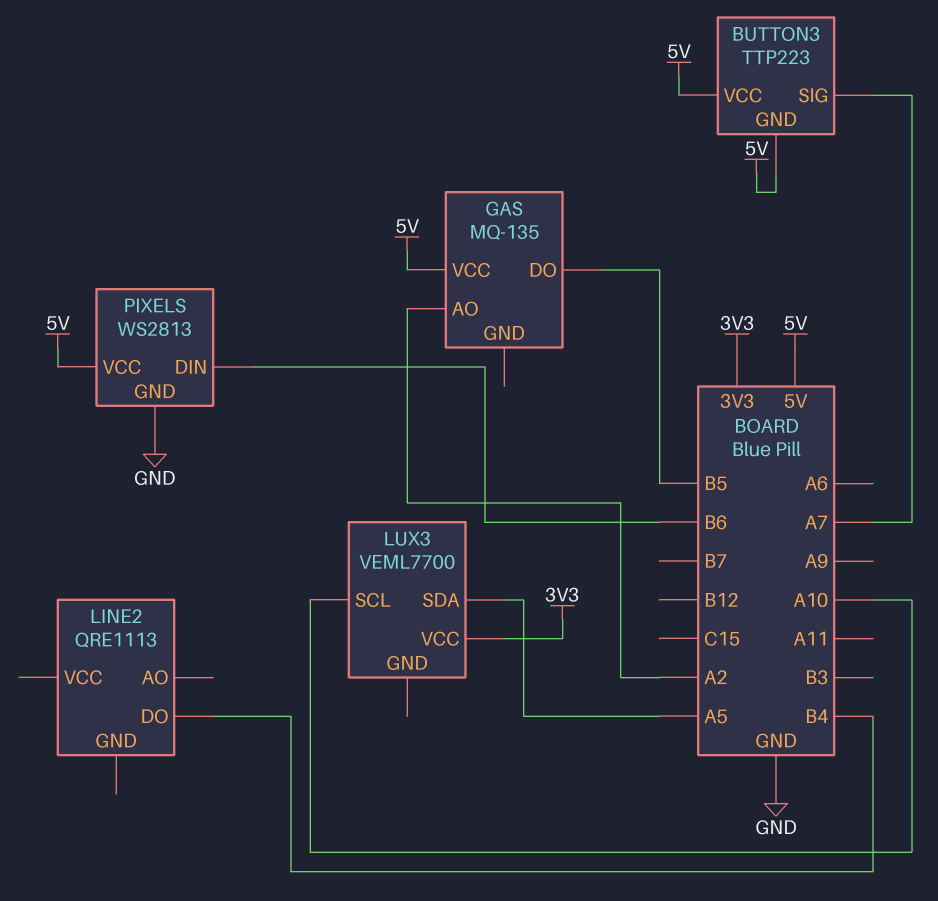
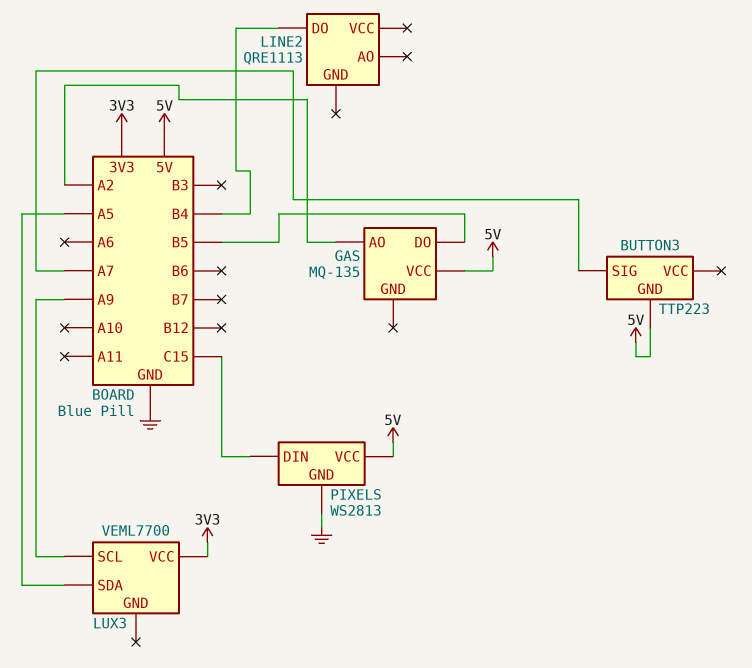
BUTTON3 pin VCC: 5V -> none
LUX3 pin SCL: A10 -> A9
PIXELS pin DIN: B6 -> C15

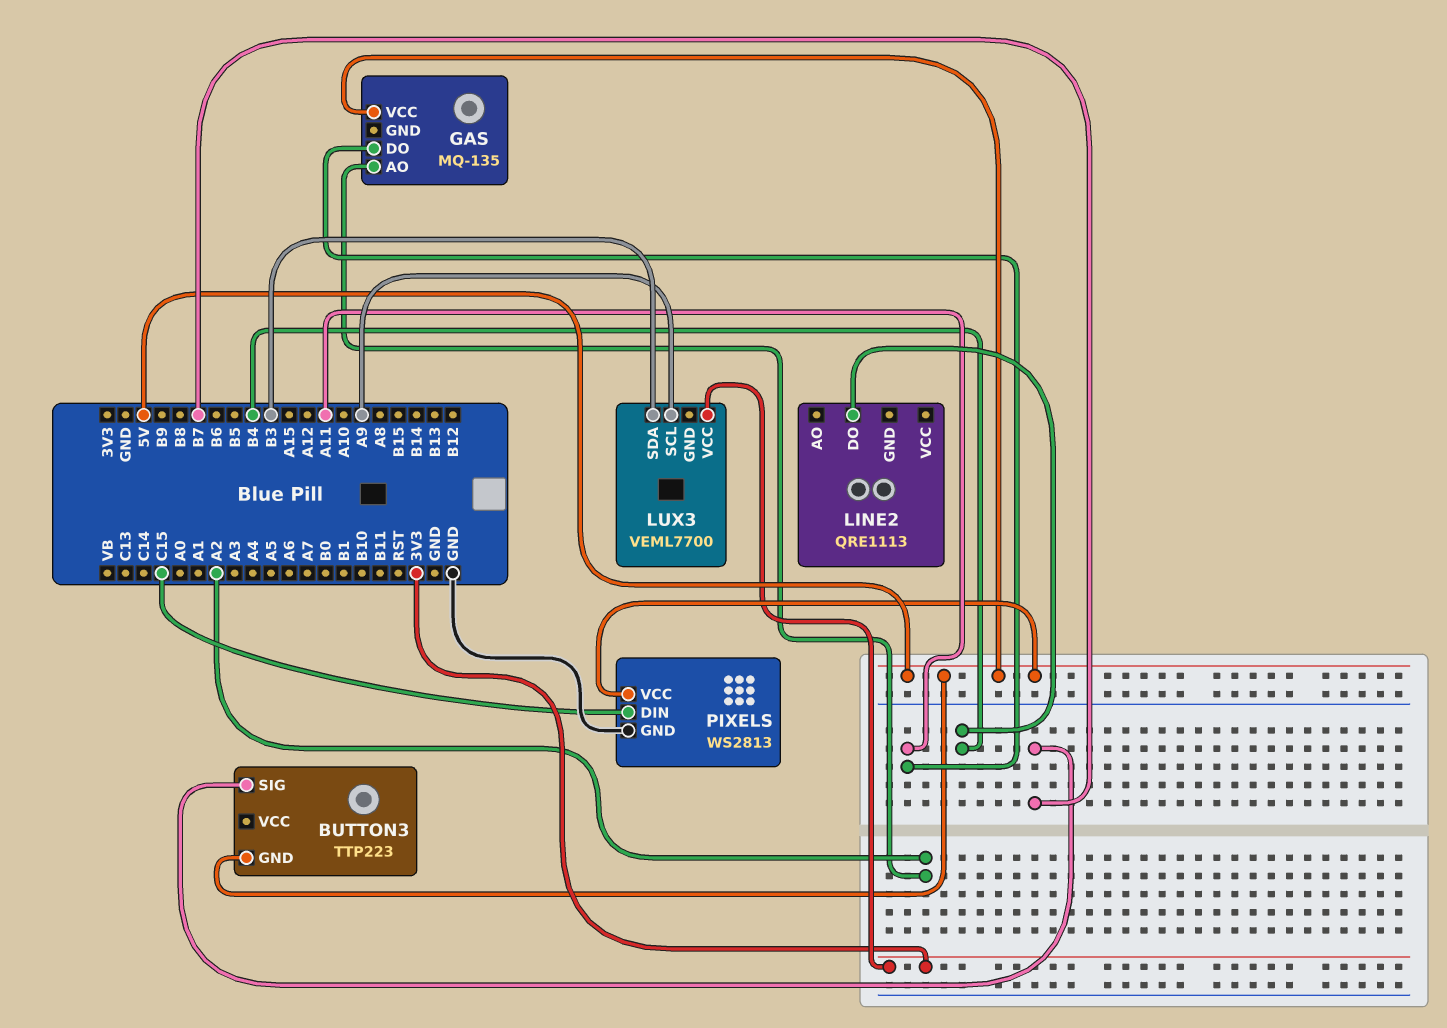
BUTTON3 pin SIG: A7 -> B7
GAS pin DO: B5 -> A11
LUX3 pin SDA: A5 -> B3

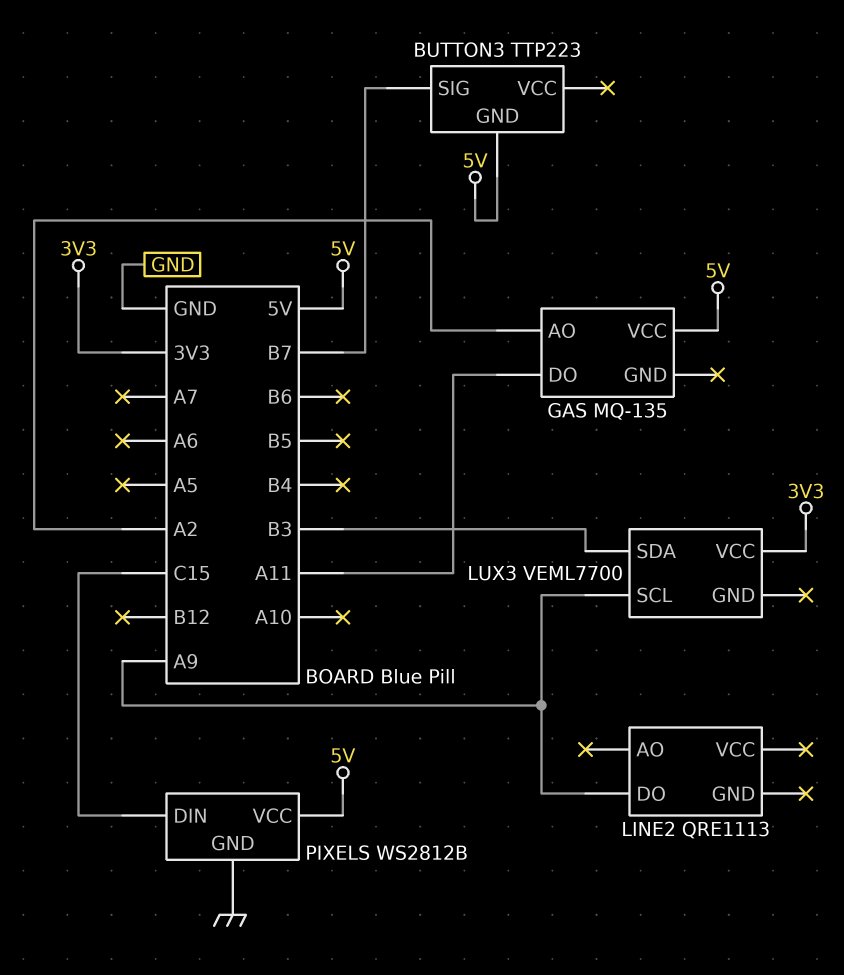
LINE2 pin DO: B4 -> A9
PIXELS: WS2813 -> WS2812B

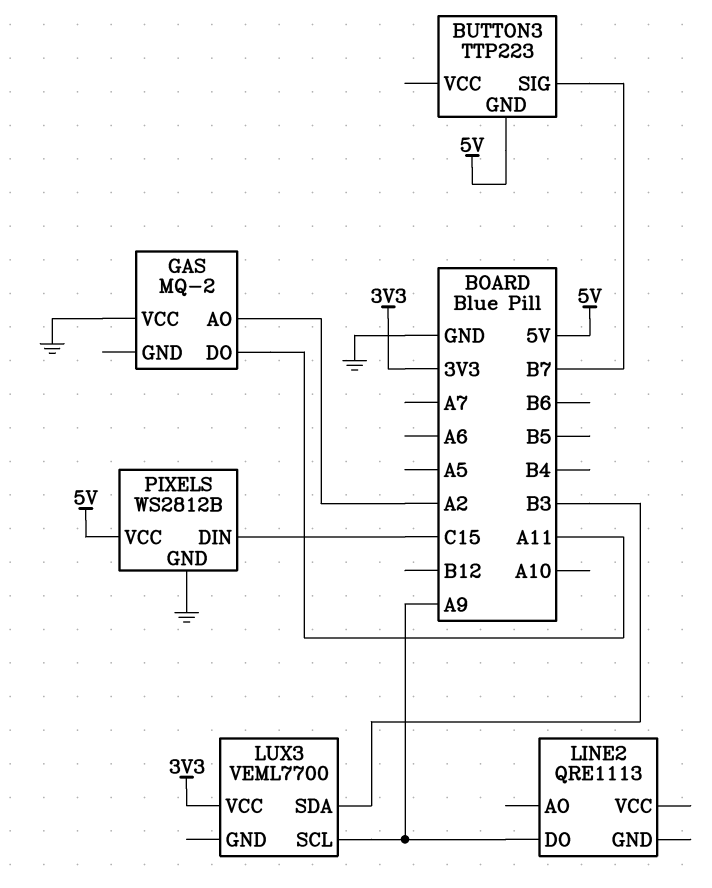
GAS: MQ-135 -> MQ-2
GAS pin VCC: 5V -> GND

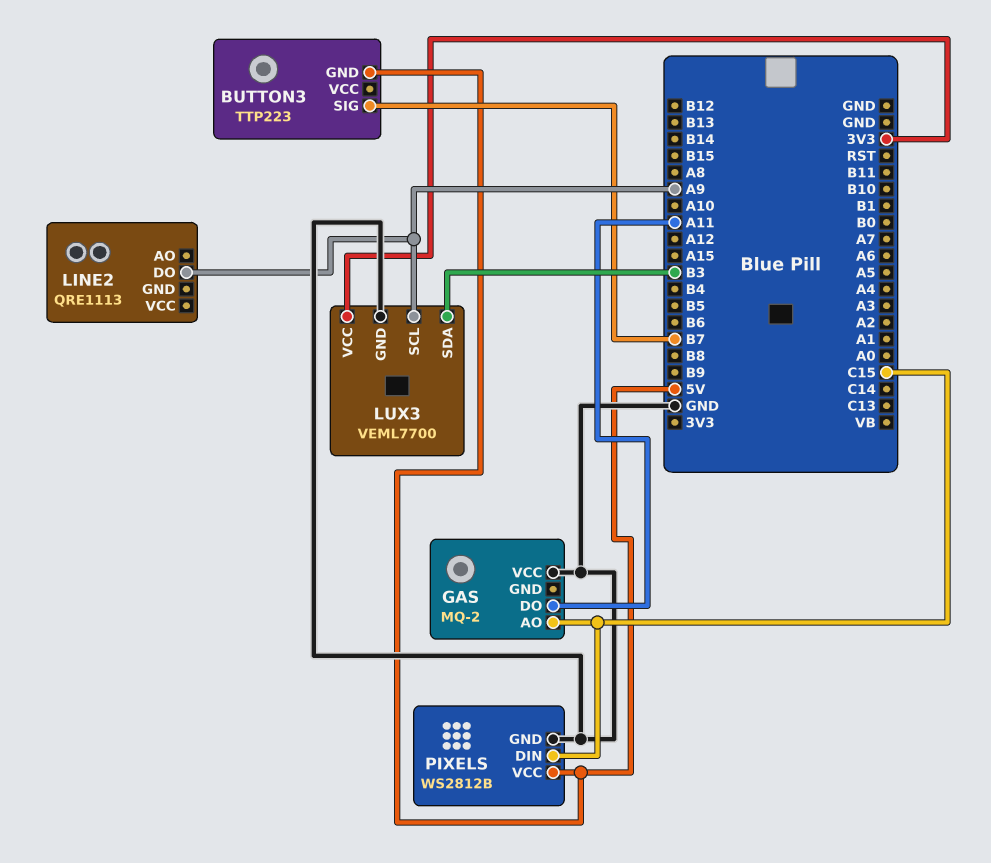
GAS pin AO: A2 -> C15
LUX3 pin GND: none -> GND

